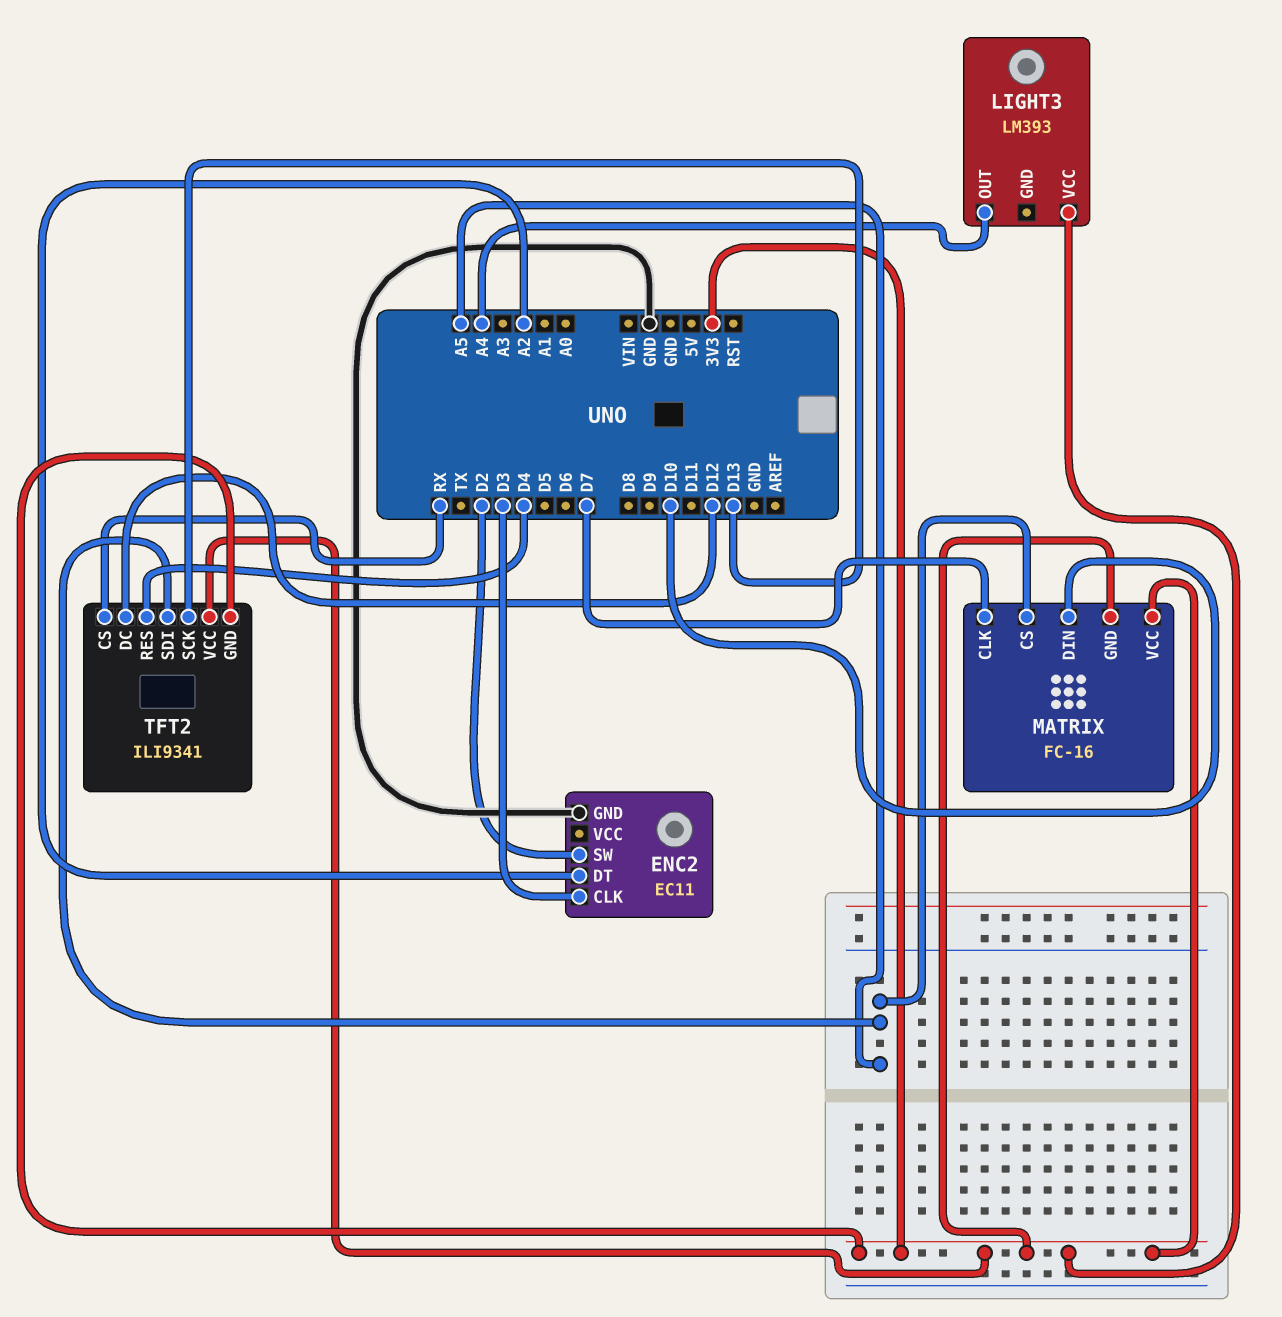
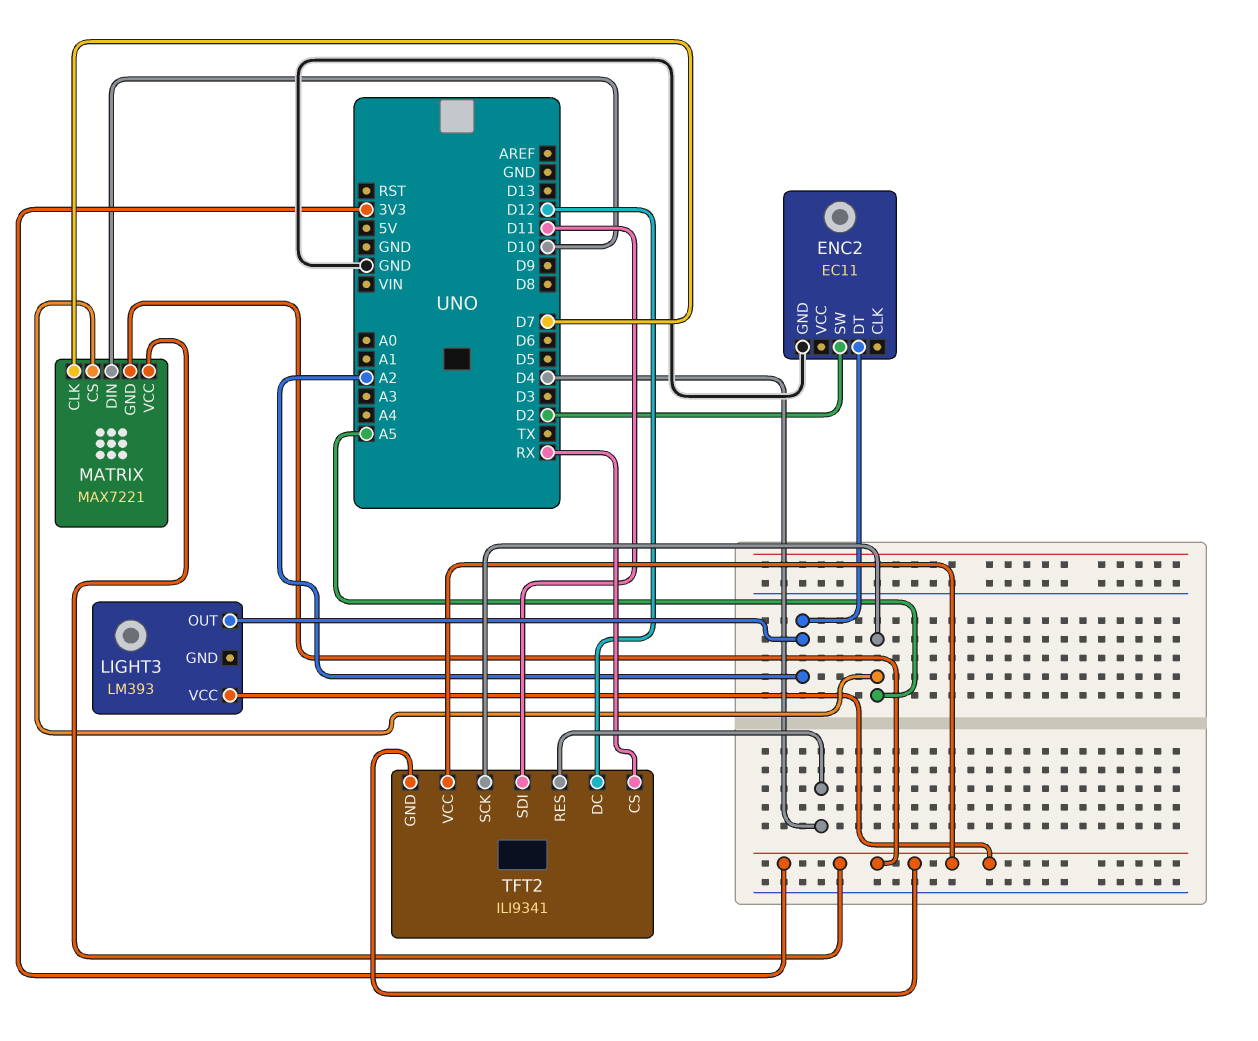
ENC2 pin CLK: D3 -> none
LIGHT3 pin OUT: A4 -> A2
MATRIX: FC-16 -> MAX7221
TFT2 pin SCK: D13 -> A5
TFT2 pin SDI: A5 -> D11

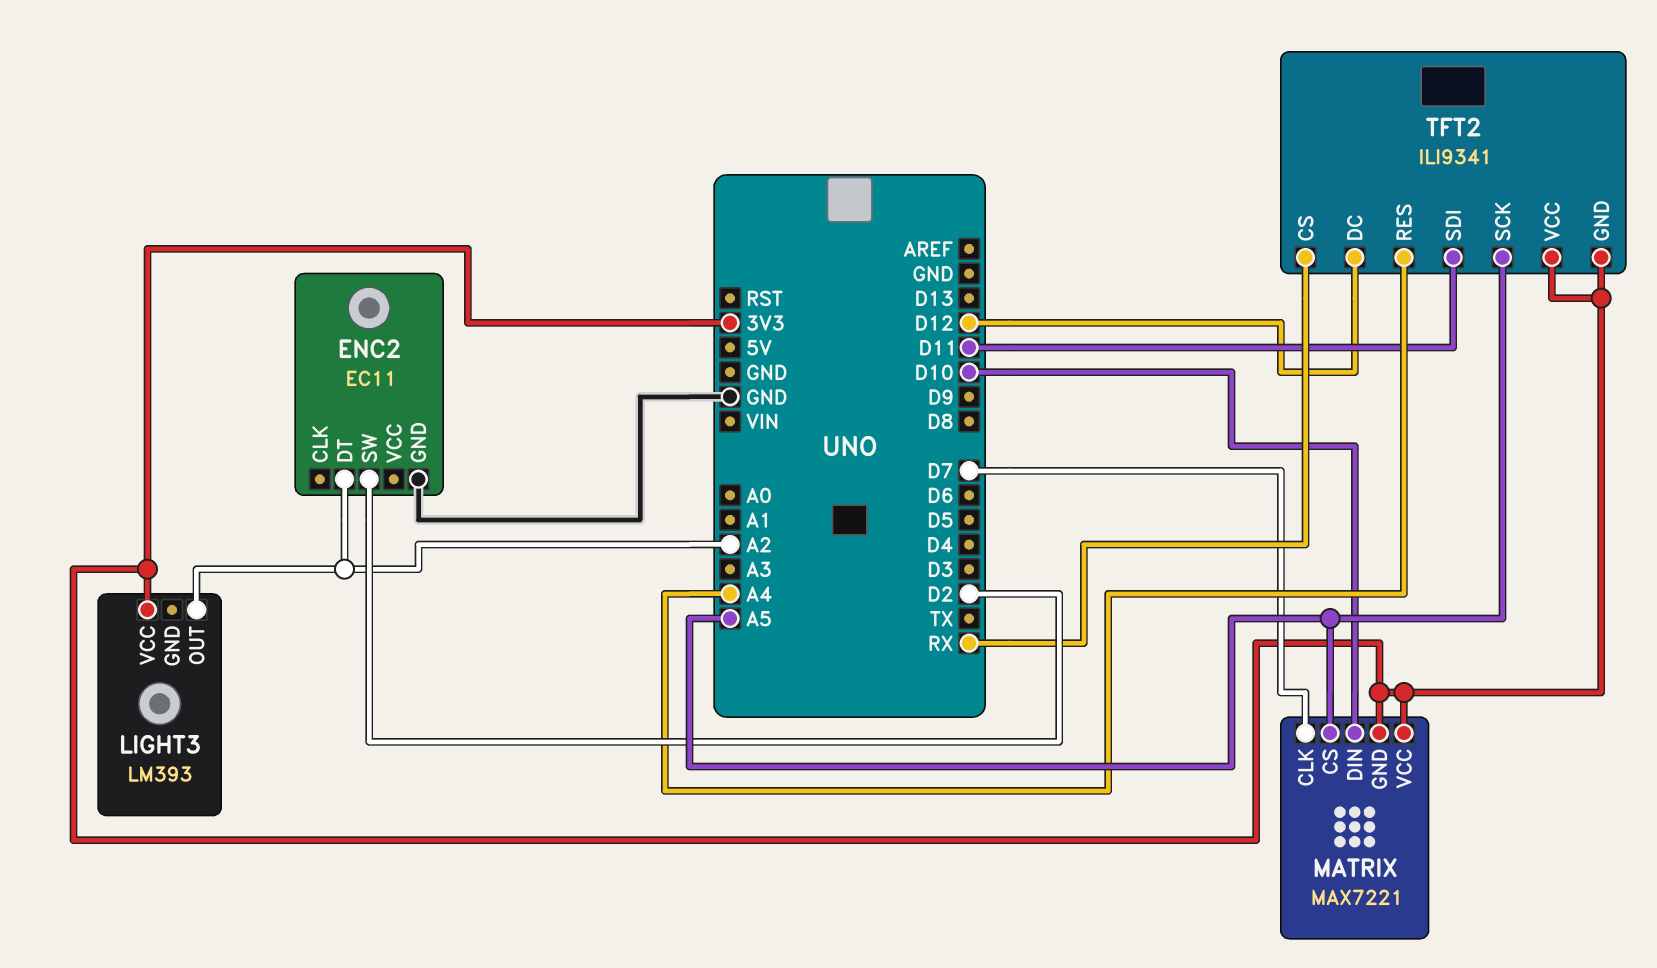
TFT2 pin RES: D4 -> A4

